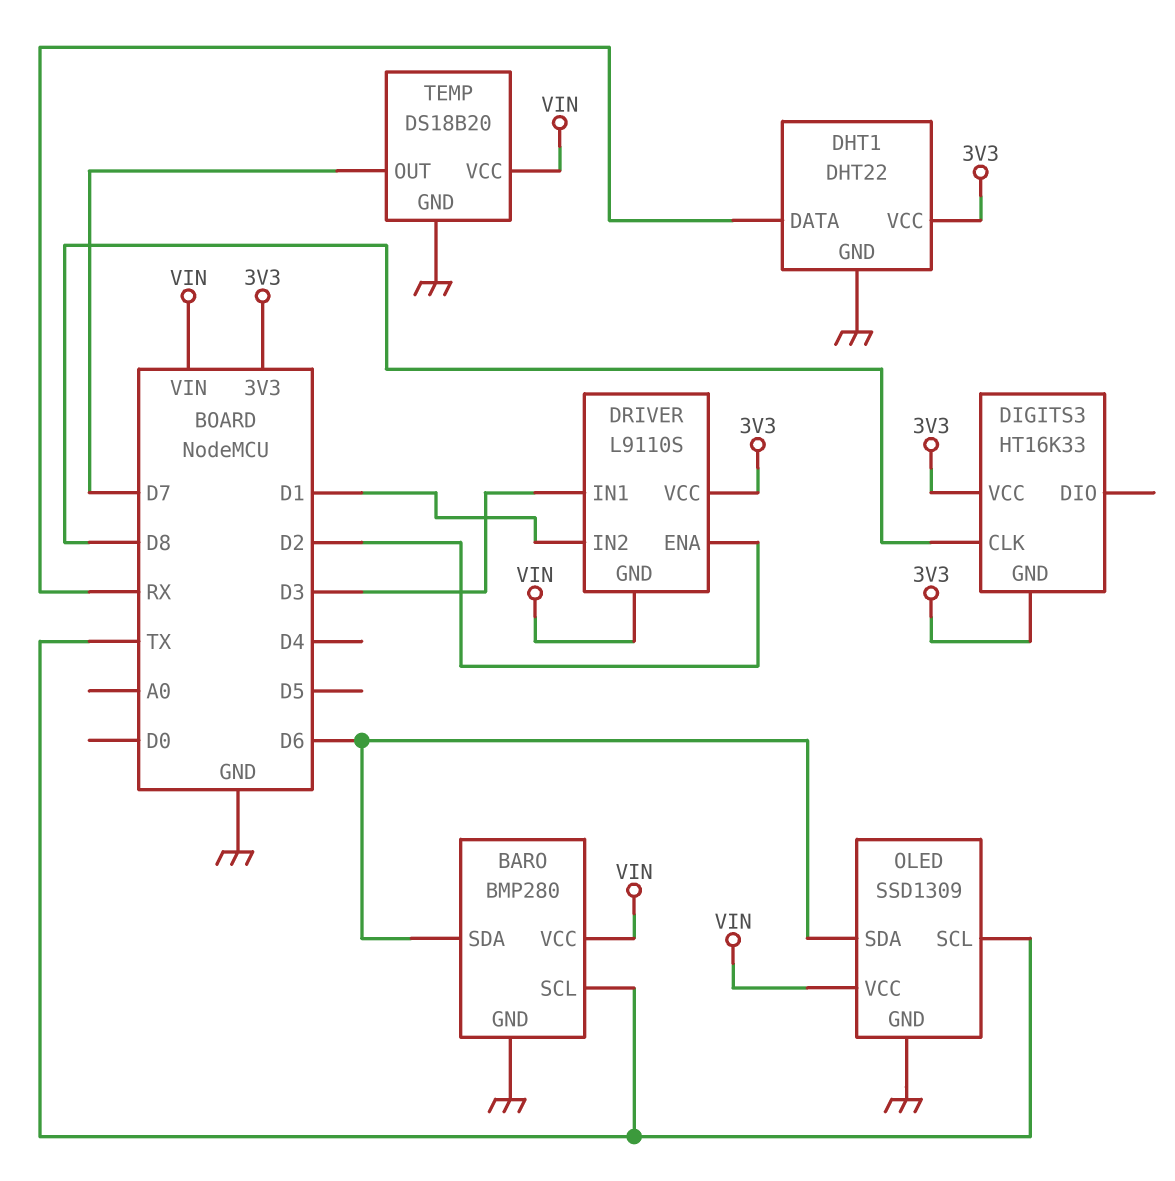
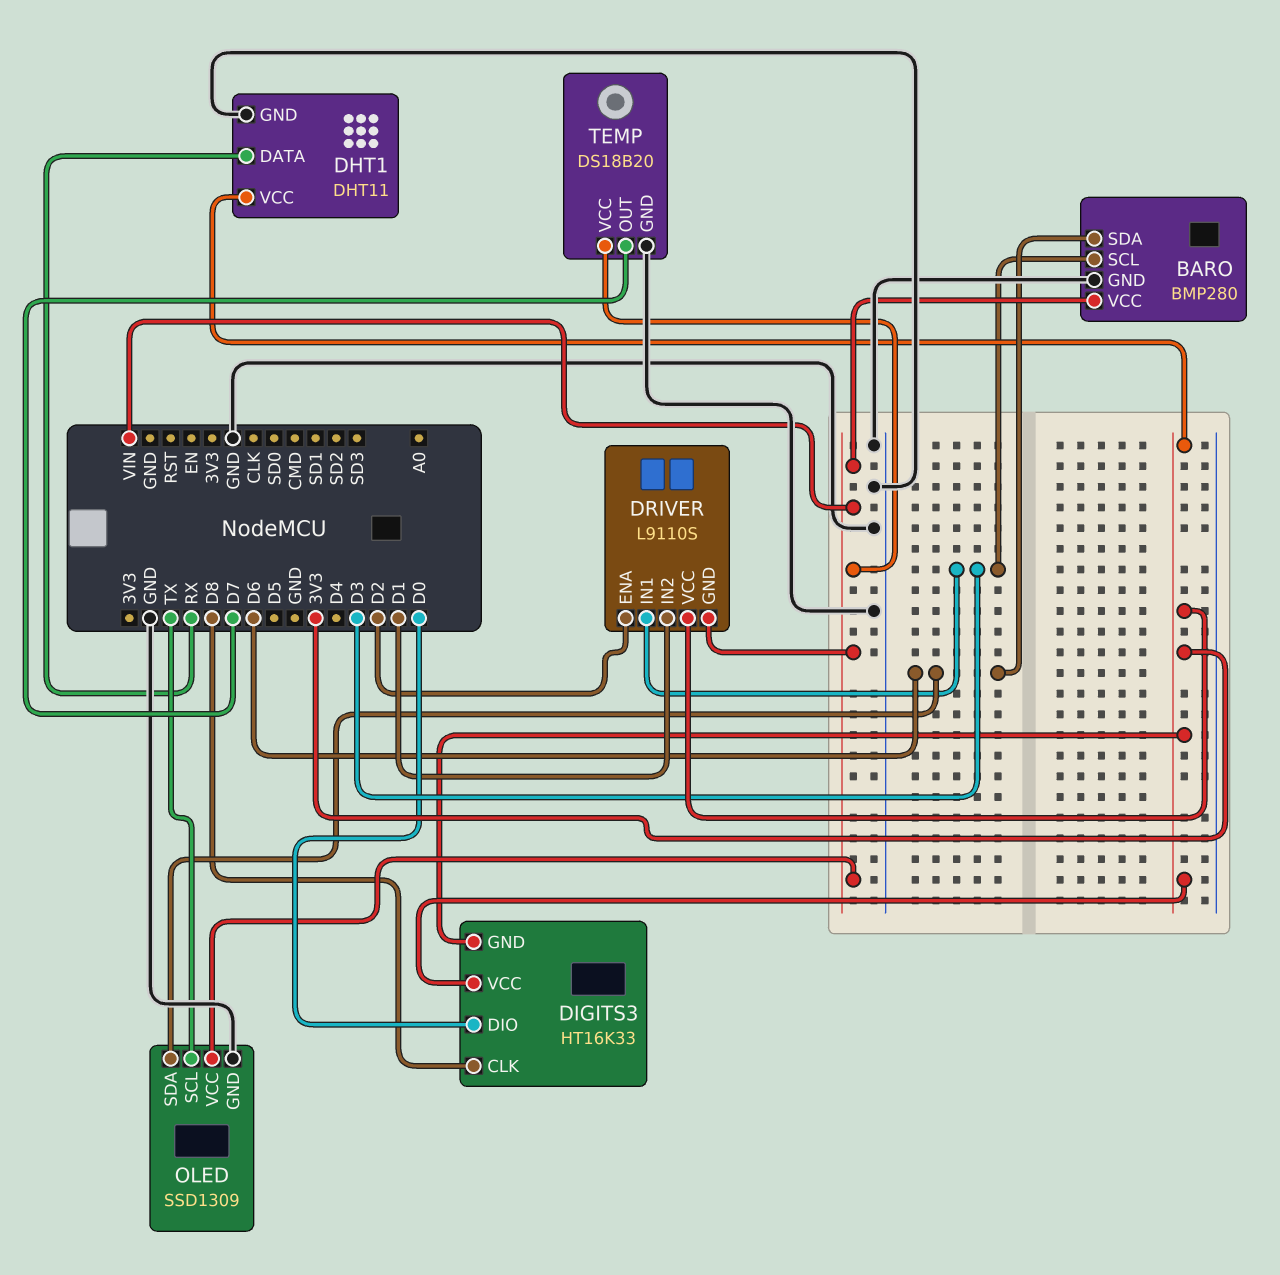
BARO pin SCL: TX -> D3
DHT1: DHT22 -> DHT11
DIGITS3 pin DIO: none -> D0

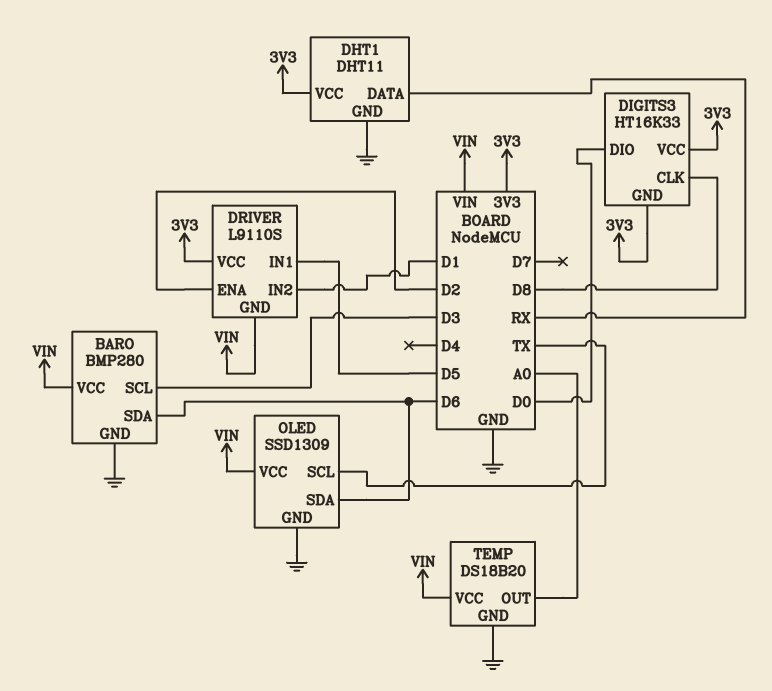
DRIVER pin IN1: D3 -> D5
TEMP pin OUT: D7 -> A0

